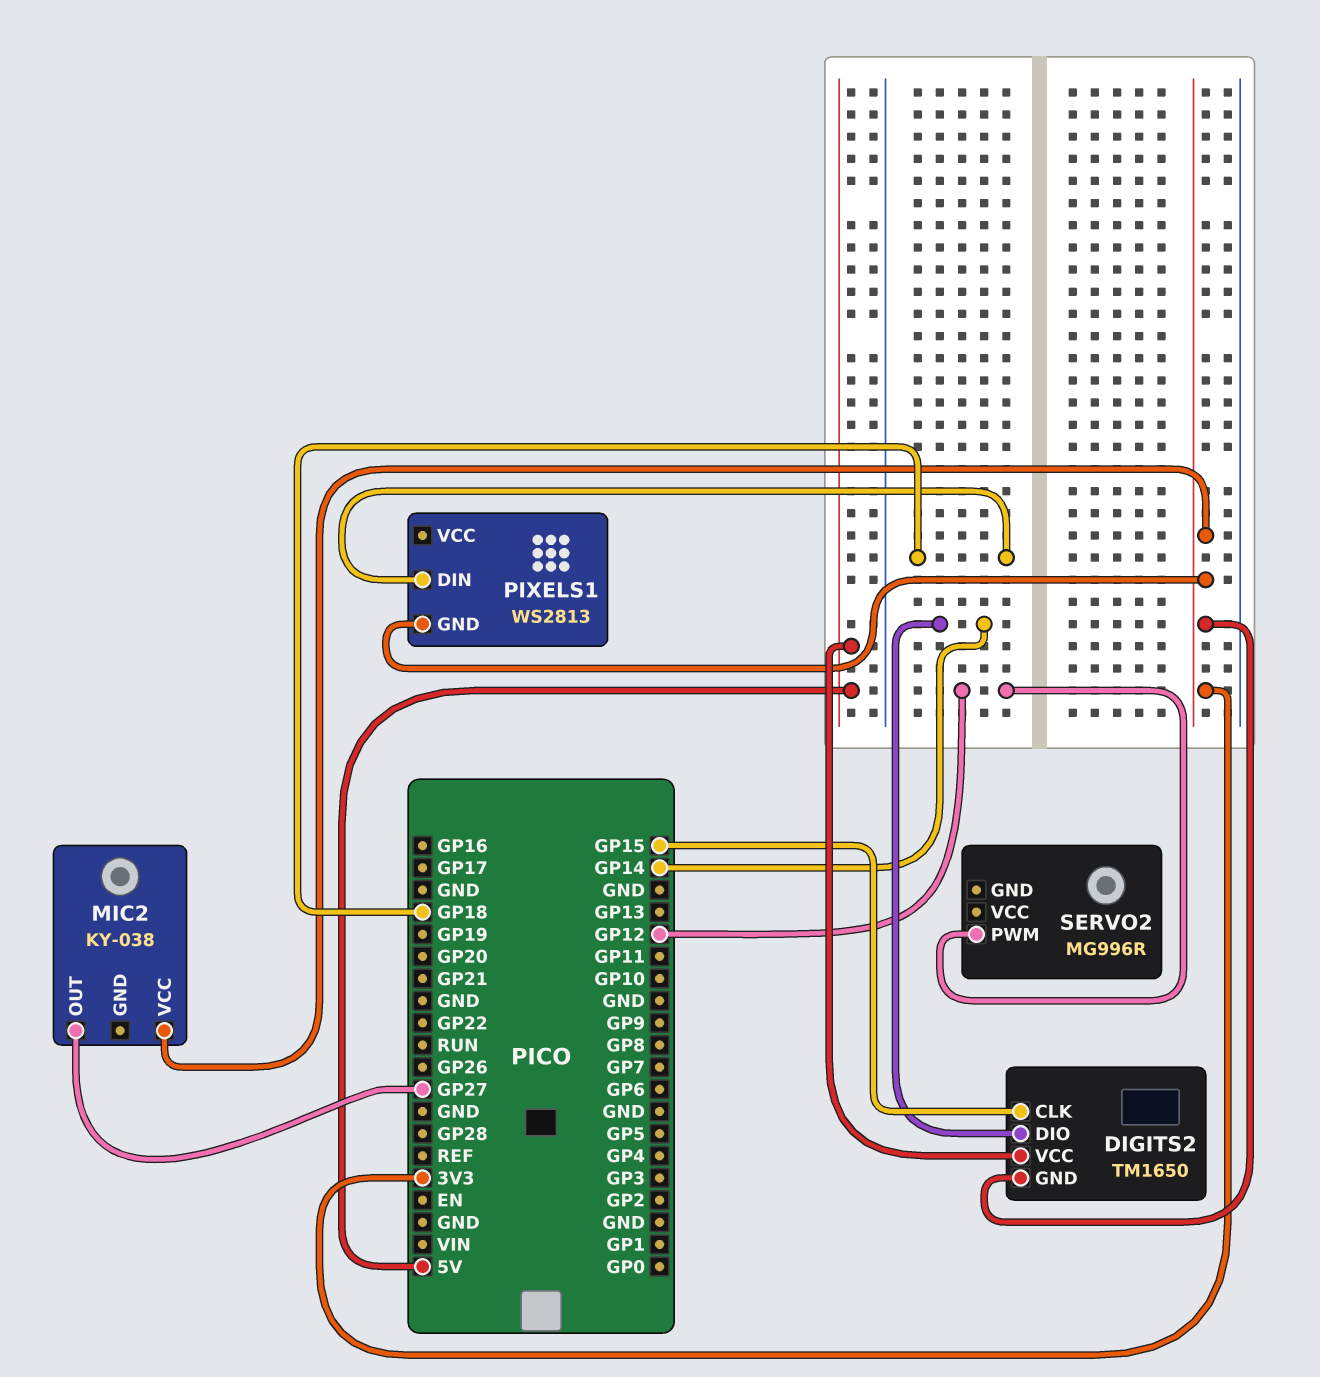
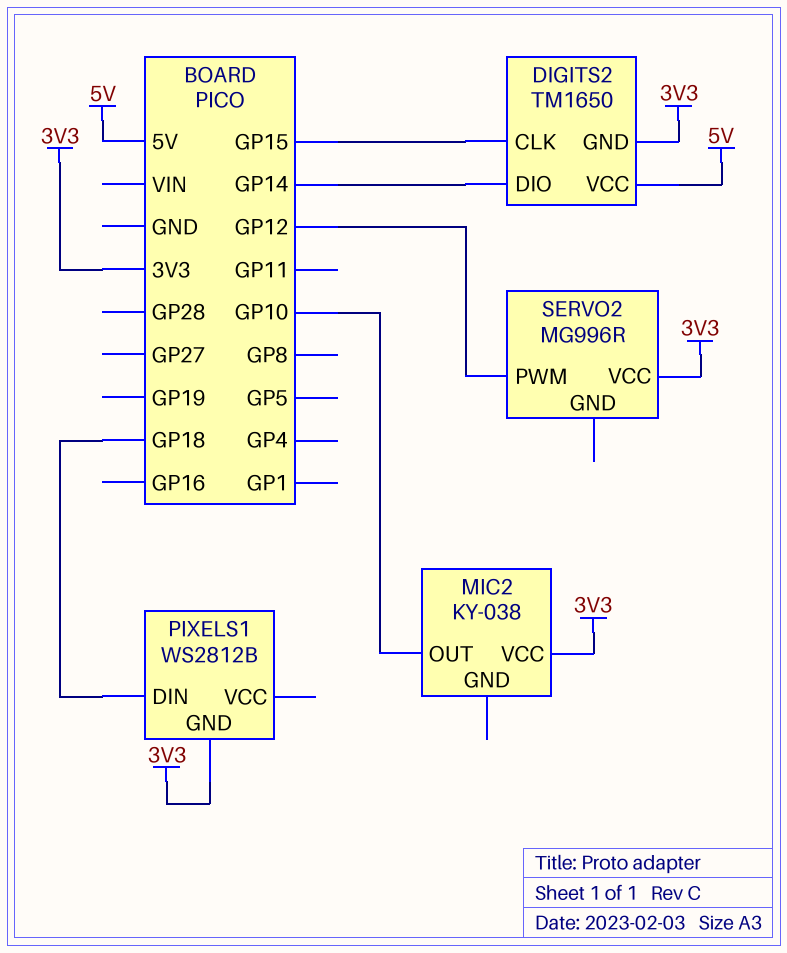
MIC2 pin OUT: GP27 -> GP10
PIXELS1: WS2813 -> WS2812B
SERVO2 pin VCC: none -> 3V3

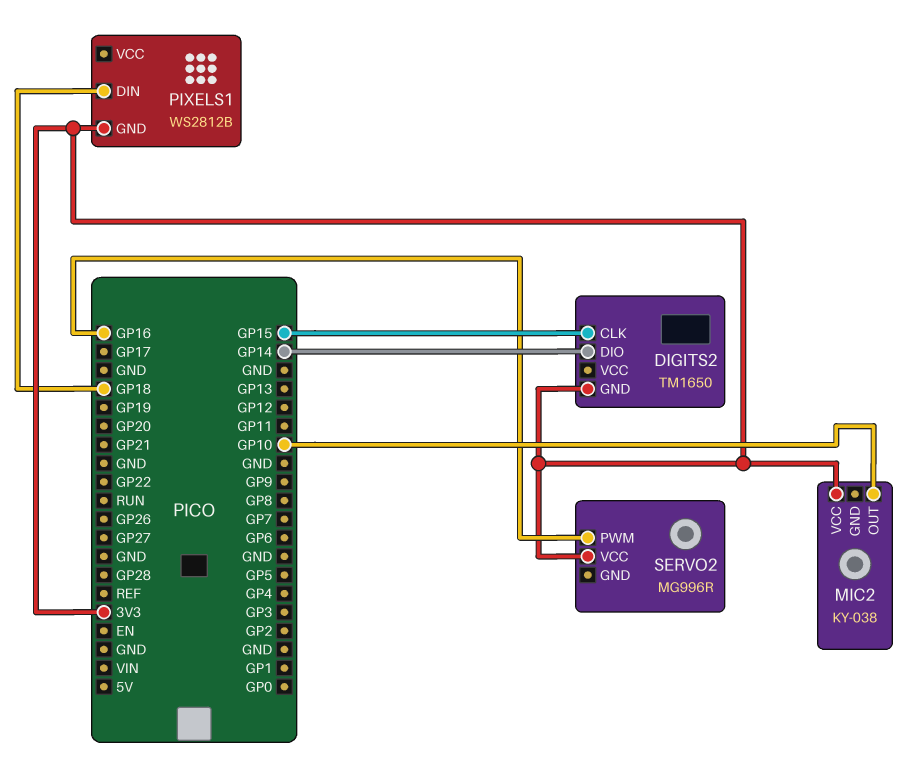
DIGITS2 pin VCC: 5V -> none
SERVO2 pin PWM: GP12 -> GP16

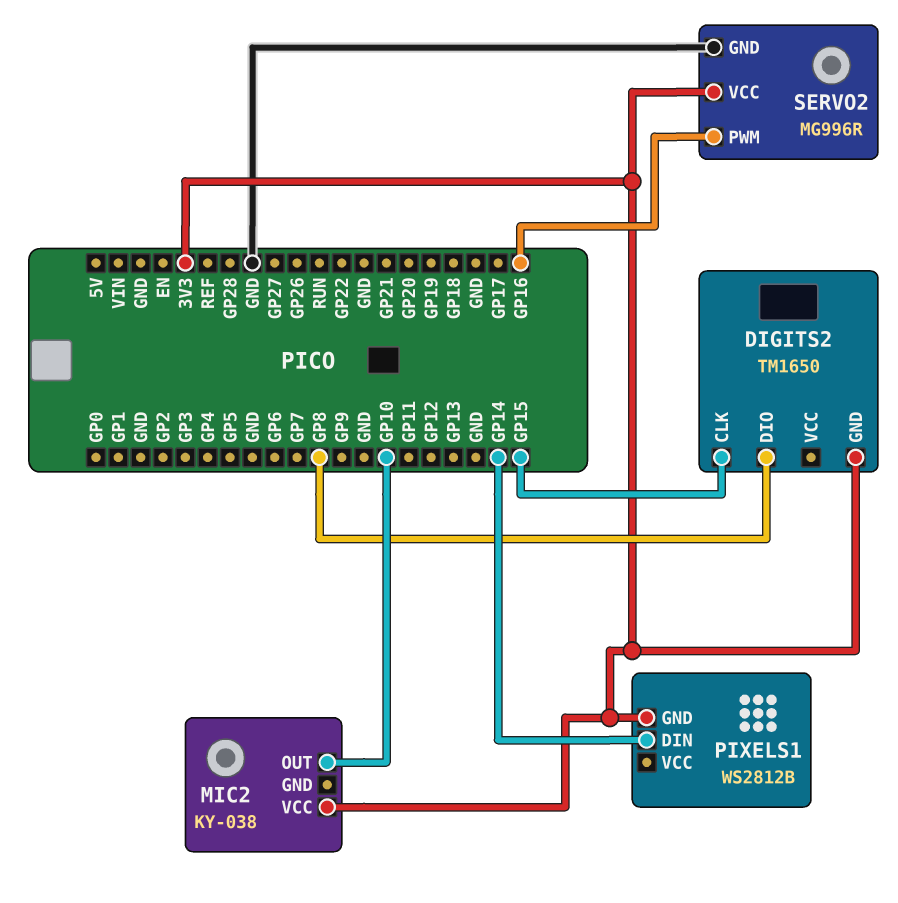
DIGITS2 pin DIO: GP14 -> GP8
PIXELS1 pin DIN: GP18 -> GP14
SERVO2 pin GND: none -> GND

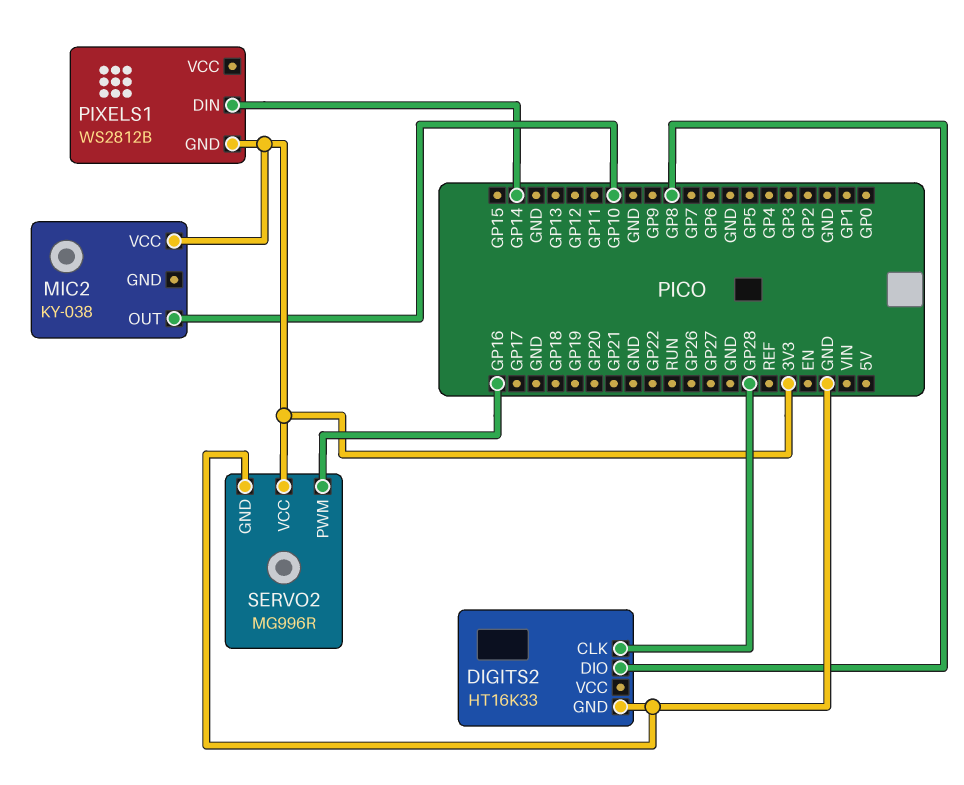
DIGITS2: TM1650 -> HT16K33
DIGITS2 pin CLK: GP15 -> GP28
DIGITS2 pin GND: 3V3 -> GND

